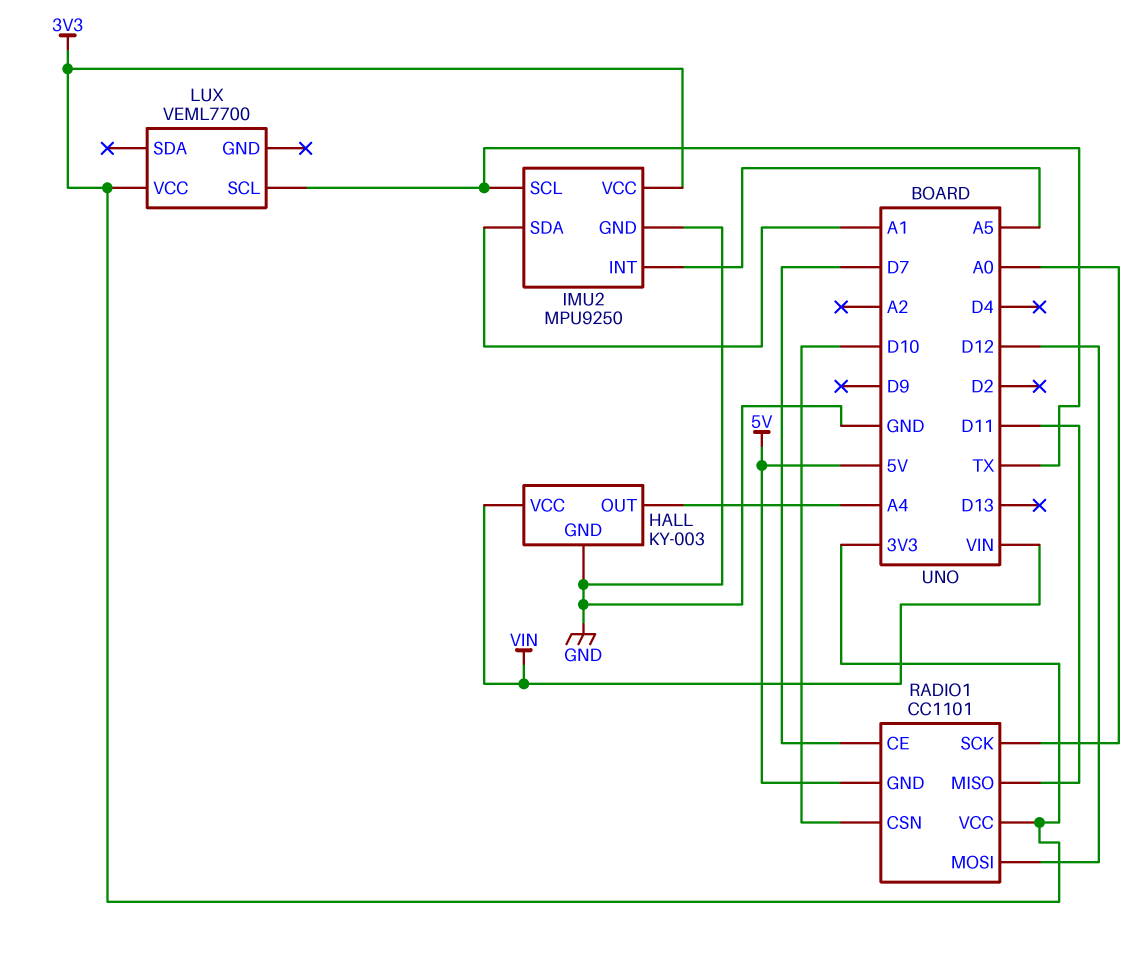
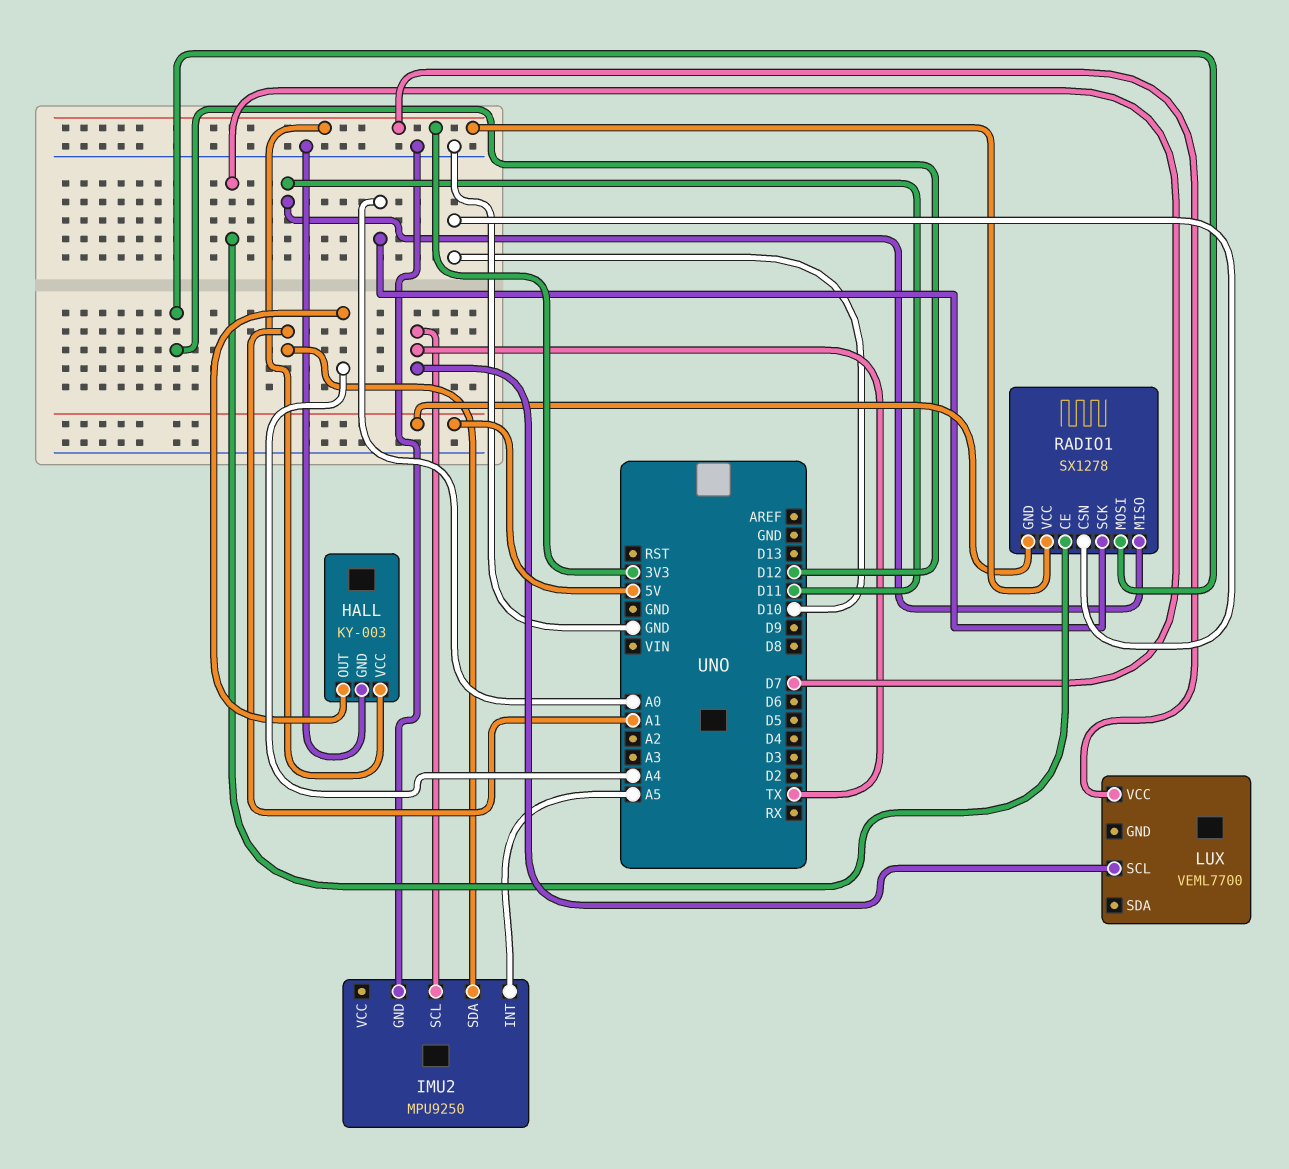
HALL pin VCC: VIN -> 3V3
IMU2 pin VCC: 3V3 -> none
RADIO1: CC1101 -> SX1278

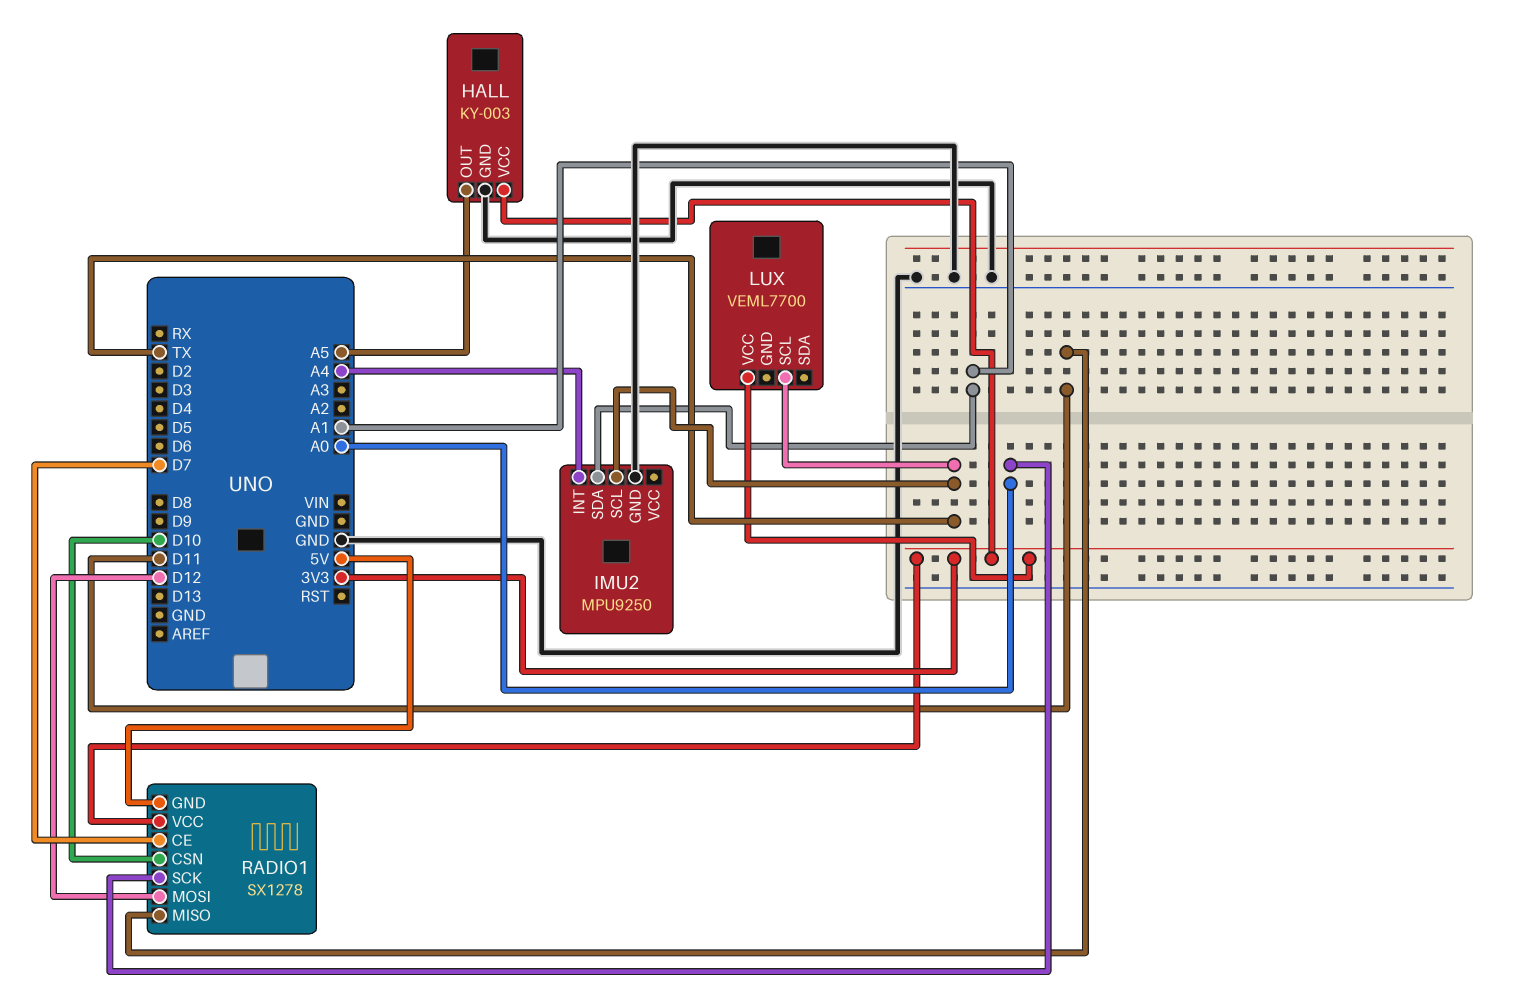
HALL pin OUT: A4 -> A5
IMU2 pin INT: A5 -> A4

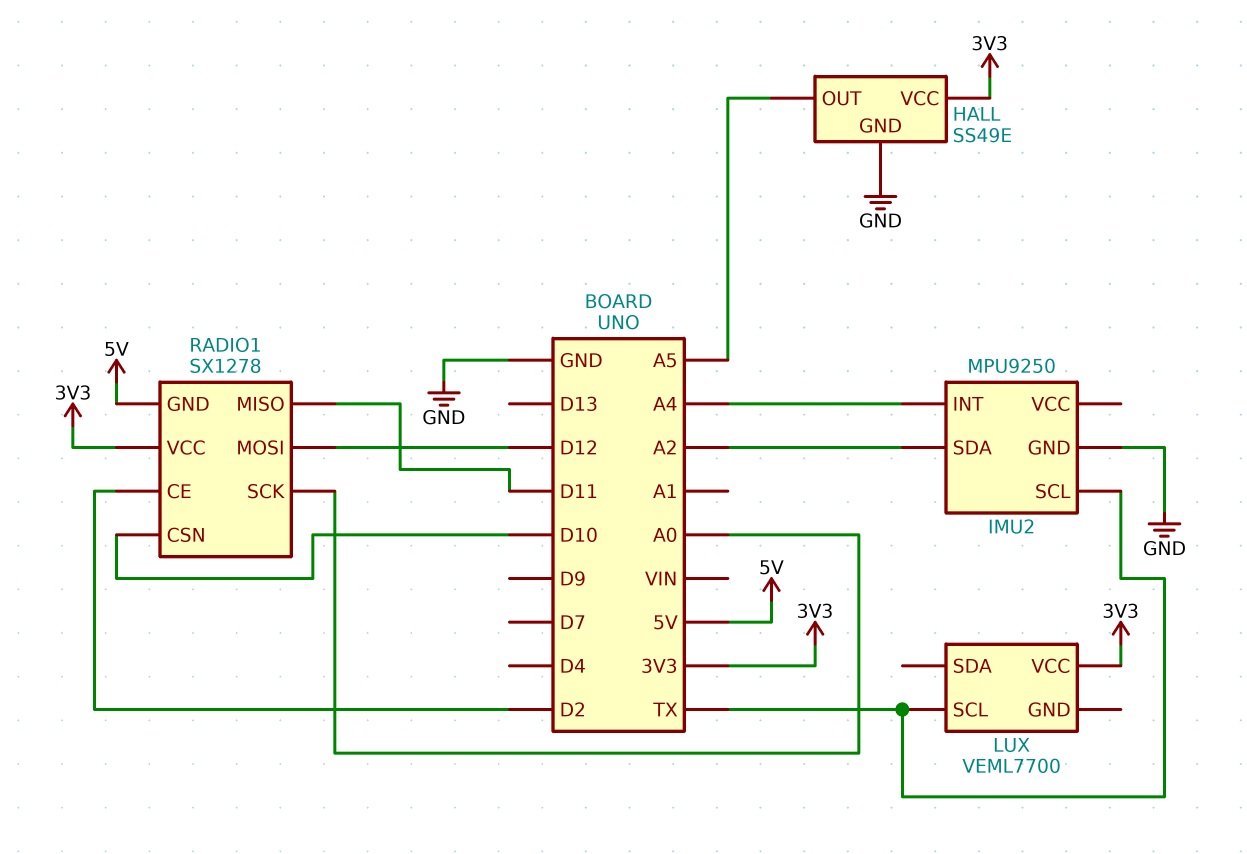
HALL: KY-003 -> SS49E
IMU2 pin SDA: A1 -> A2
RADIO1 pin CE: D7 -> D2

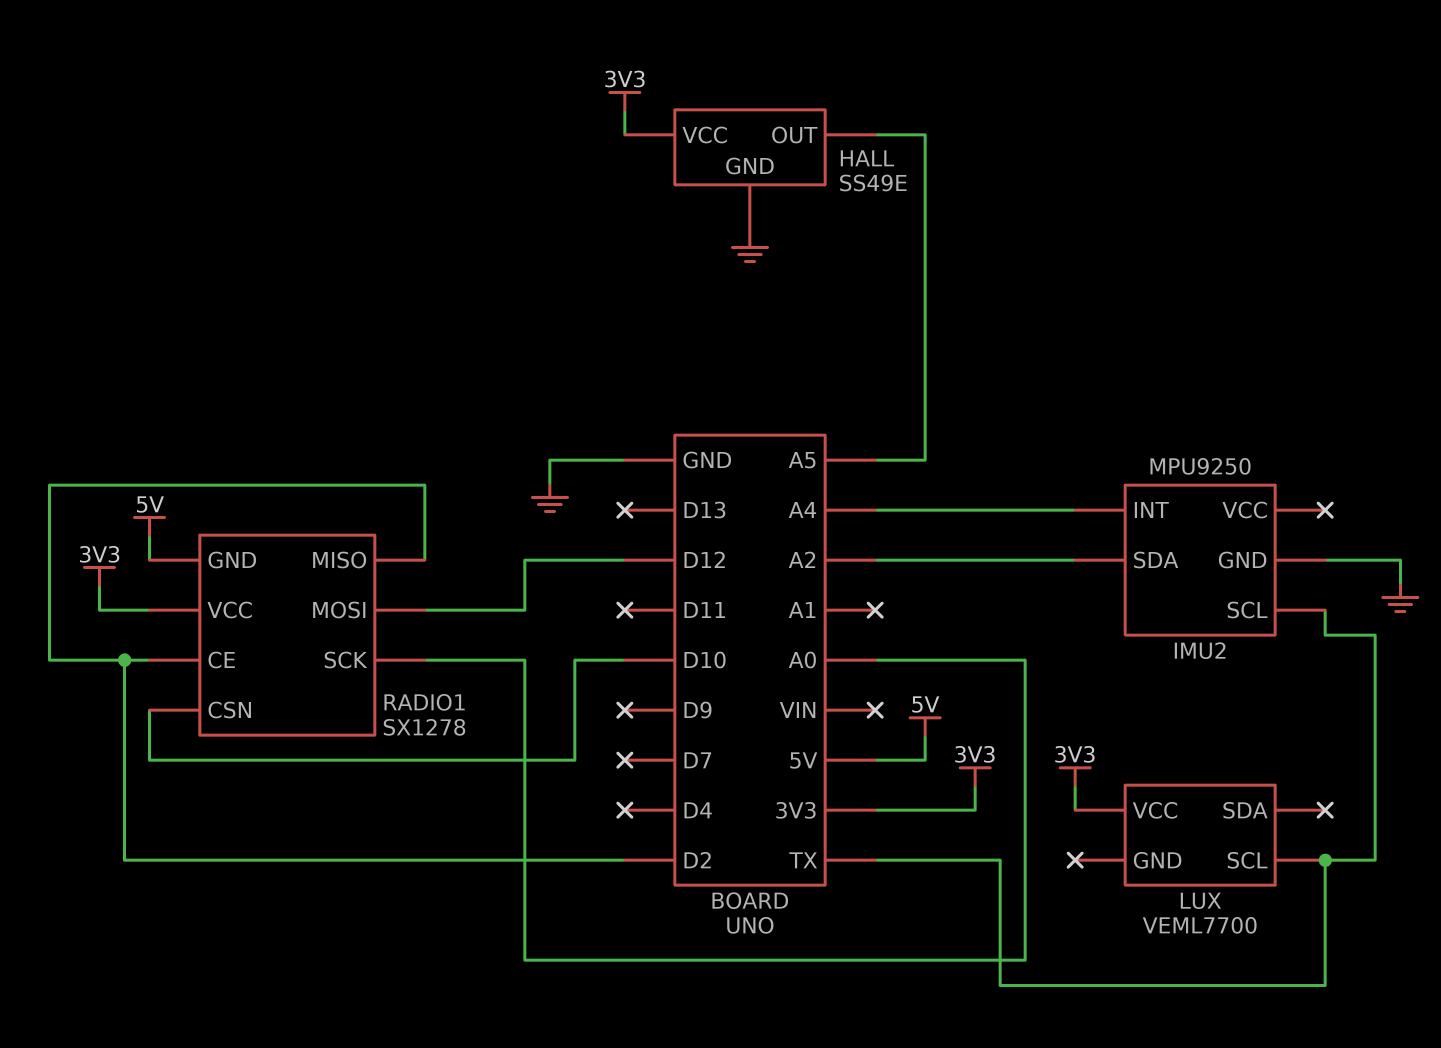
RADIO1 pin MISO: D11 -> D2

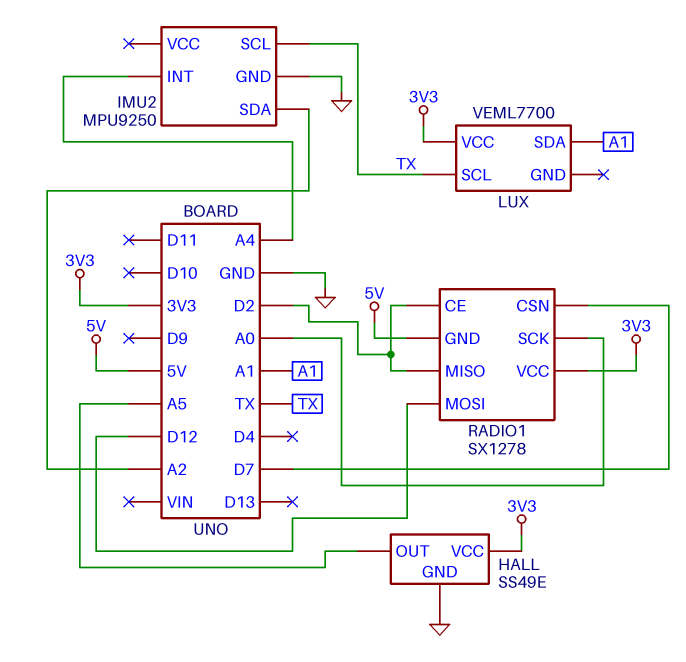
LUX pin SDA: none -> A1
RADIO1 pin CSN: D10 -> D7

